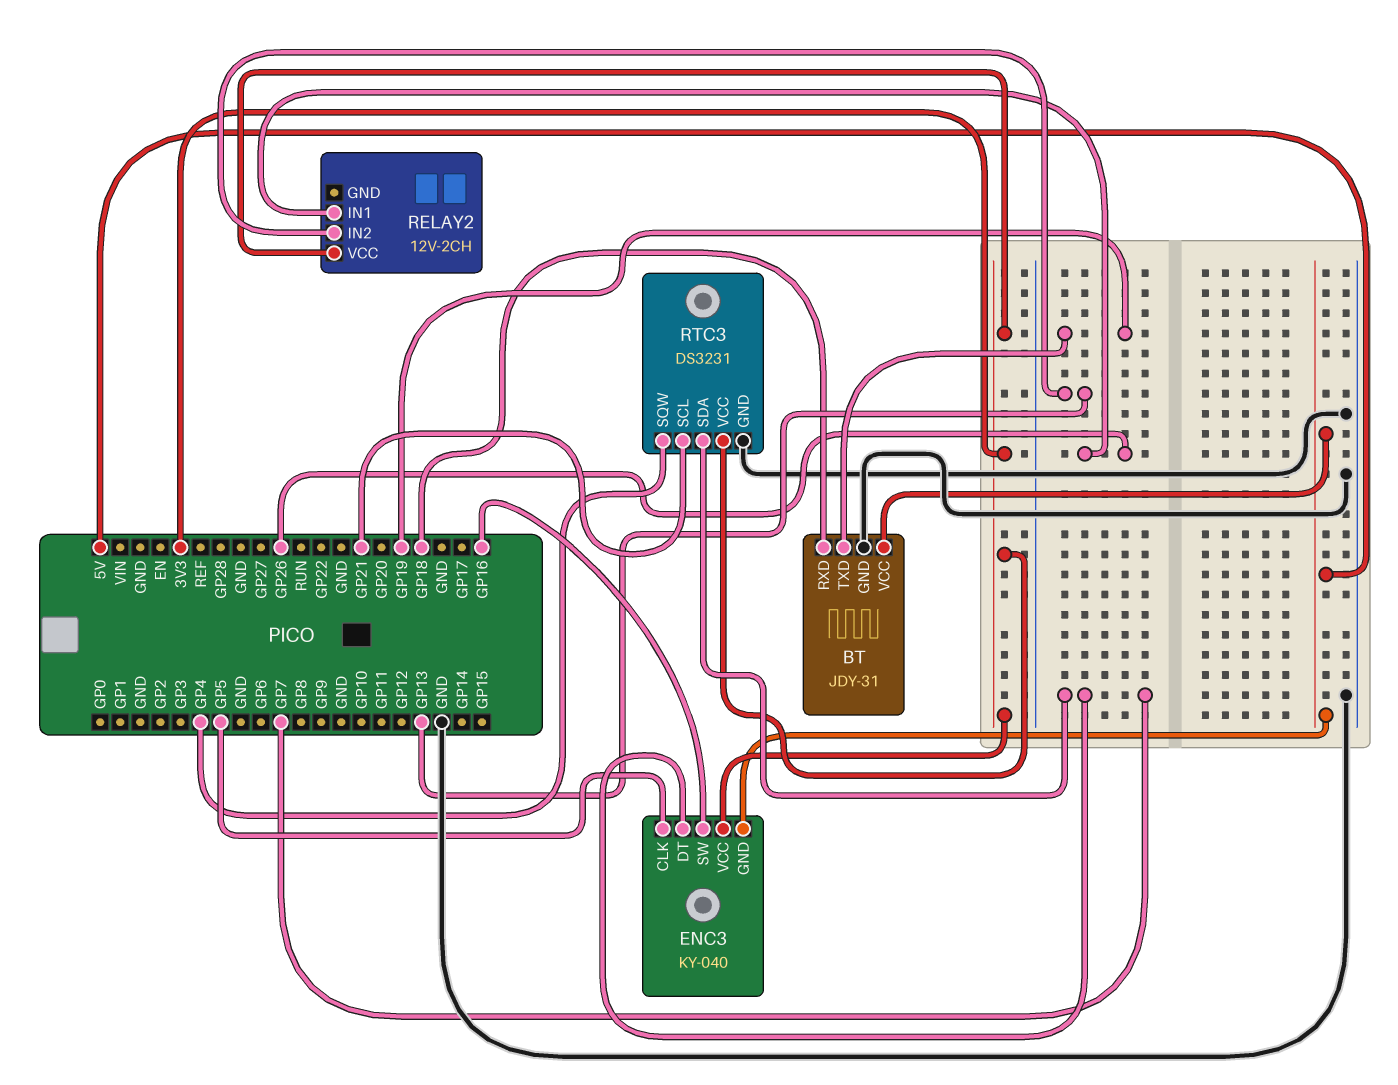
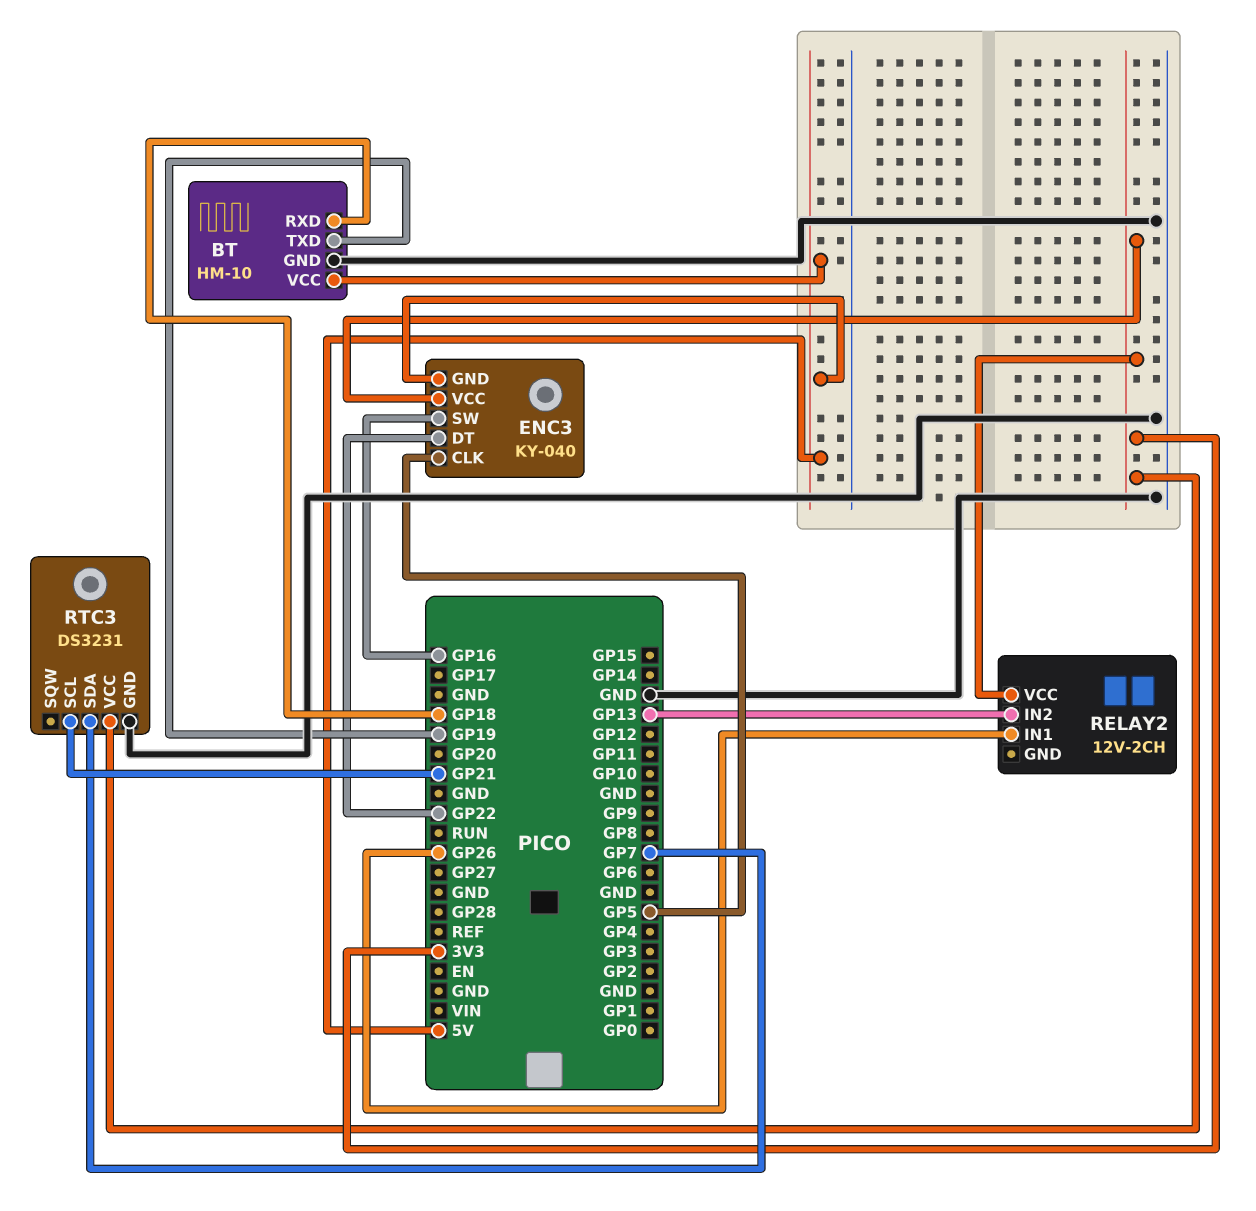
BT: JDY-31 -> HM-10
ENC3 pin DT: GP7 -> GP22
RTC3 pin SQW: GP4 -> none

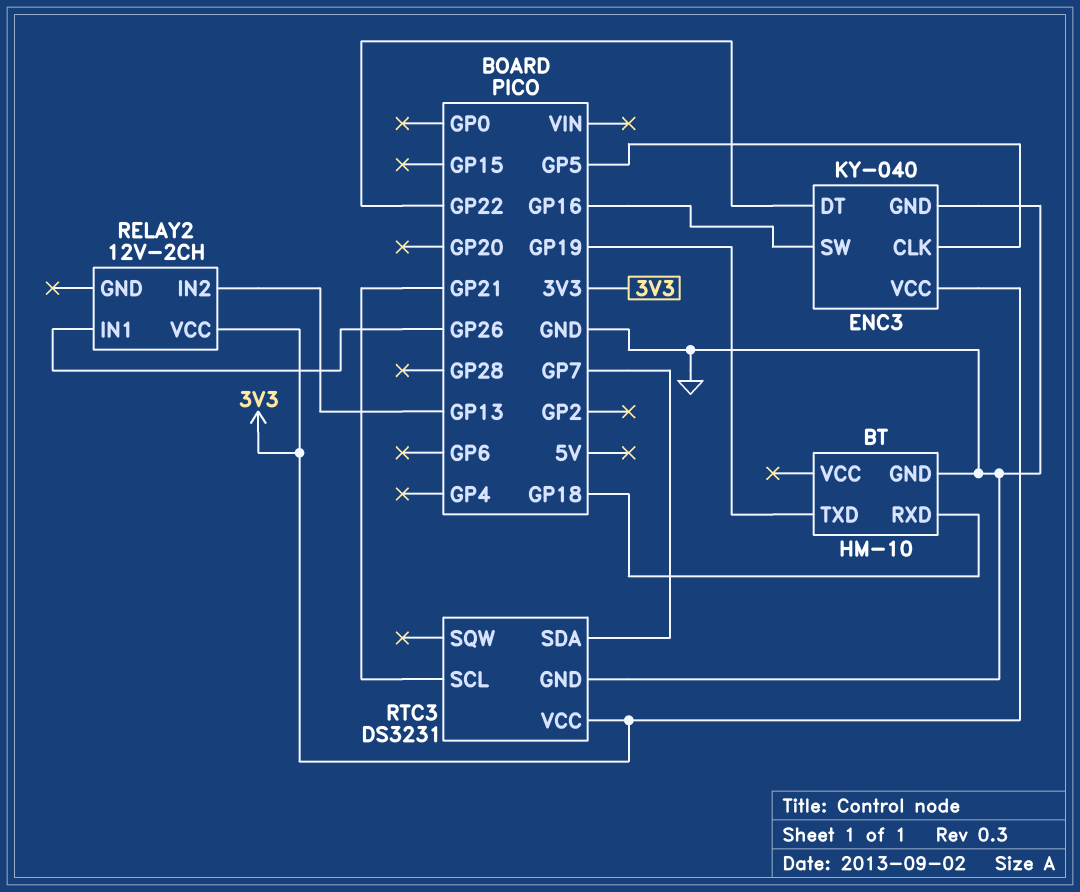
BT pin VCC: 5V -> none
ENC3 pin GND: 5V -> GND

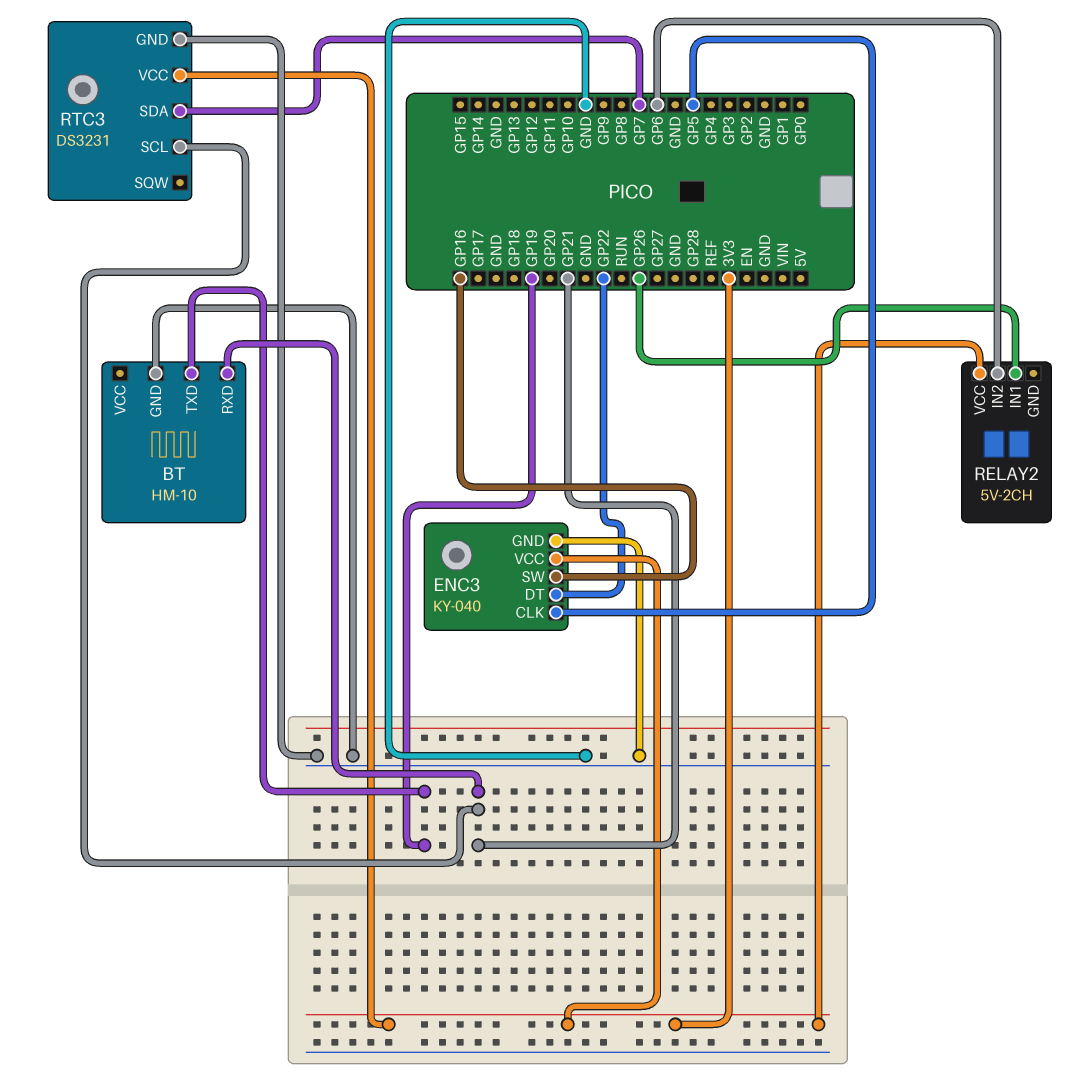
BT pin RXD: GP18 -> GP21
RELAY2: 12V-2CH -> 5V-2CH
RELAY2 pin IN2: GP13 -> GP6

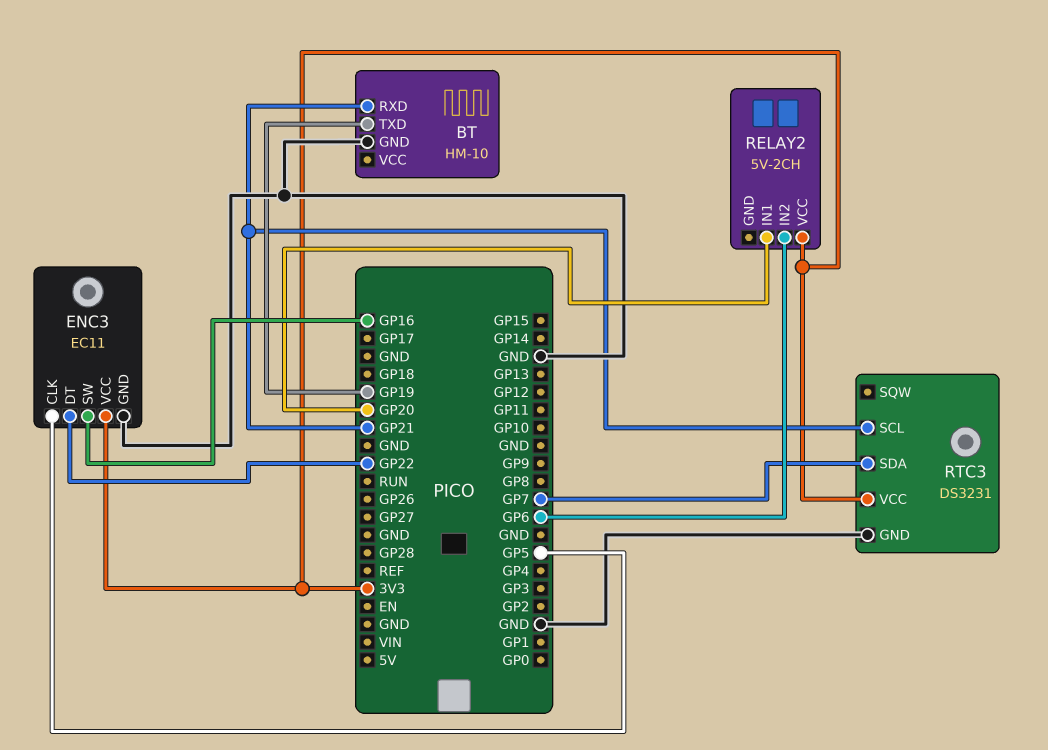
ENC3: KY-040 -> EC11
RELAY2 pin IN1: GP26 -> GP20

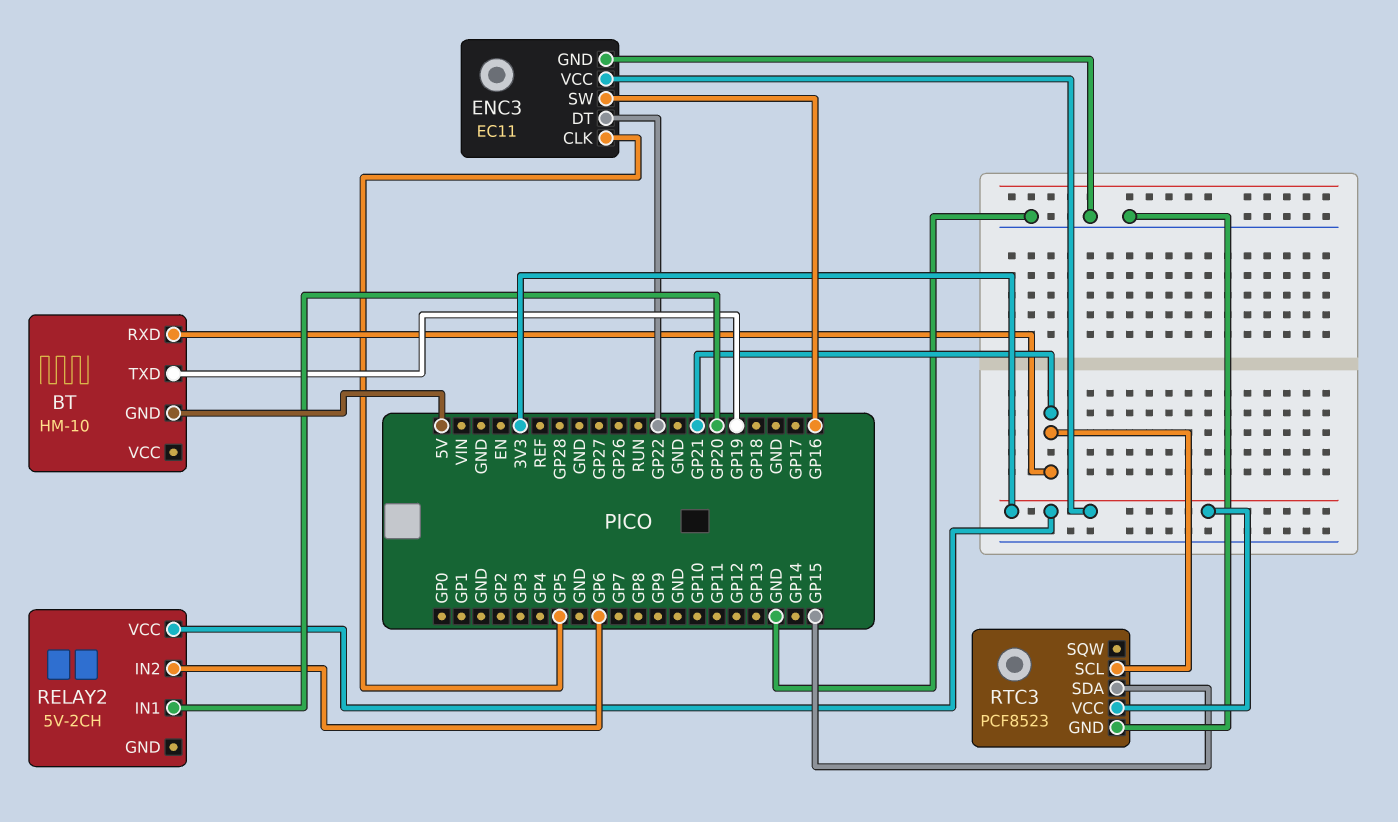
BT pin GND: GND -> 5V
RTC3: DS3231 -> PCF8523
RTC3 pin SDA: GP7 -> GP15

